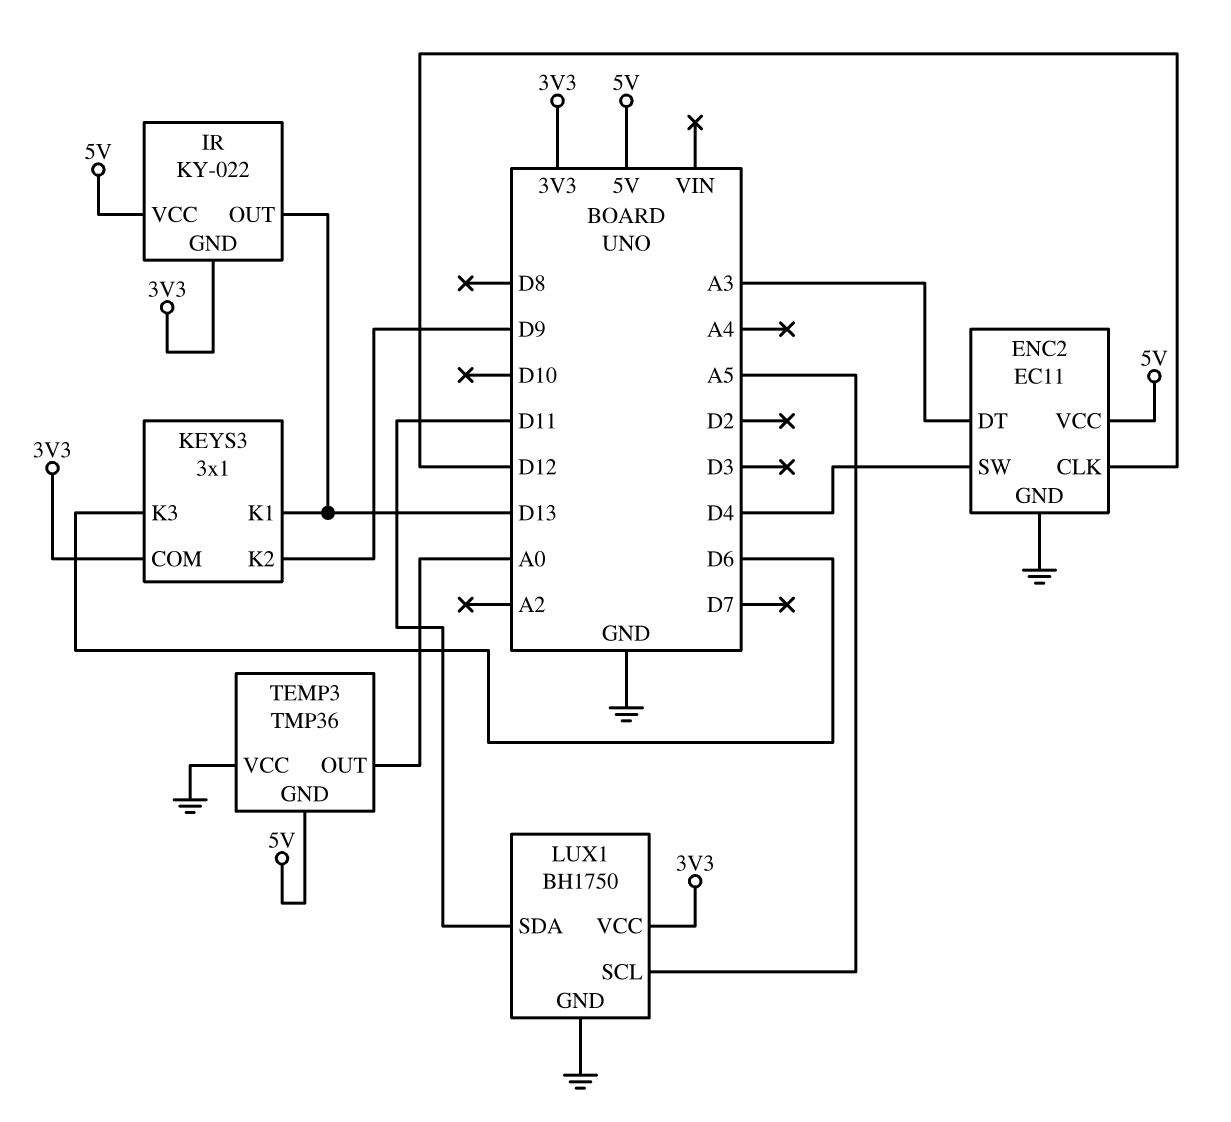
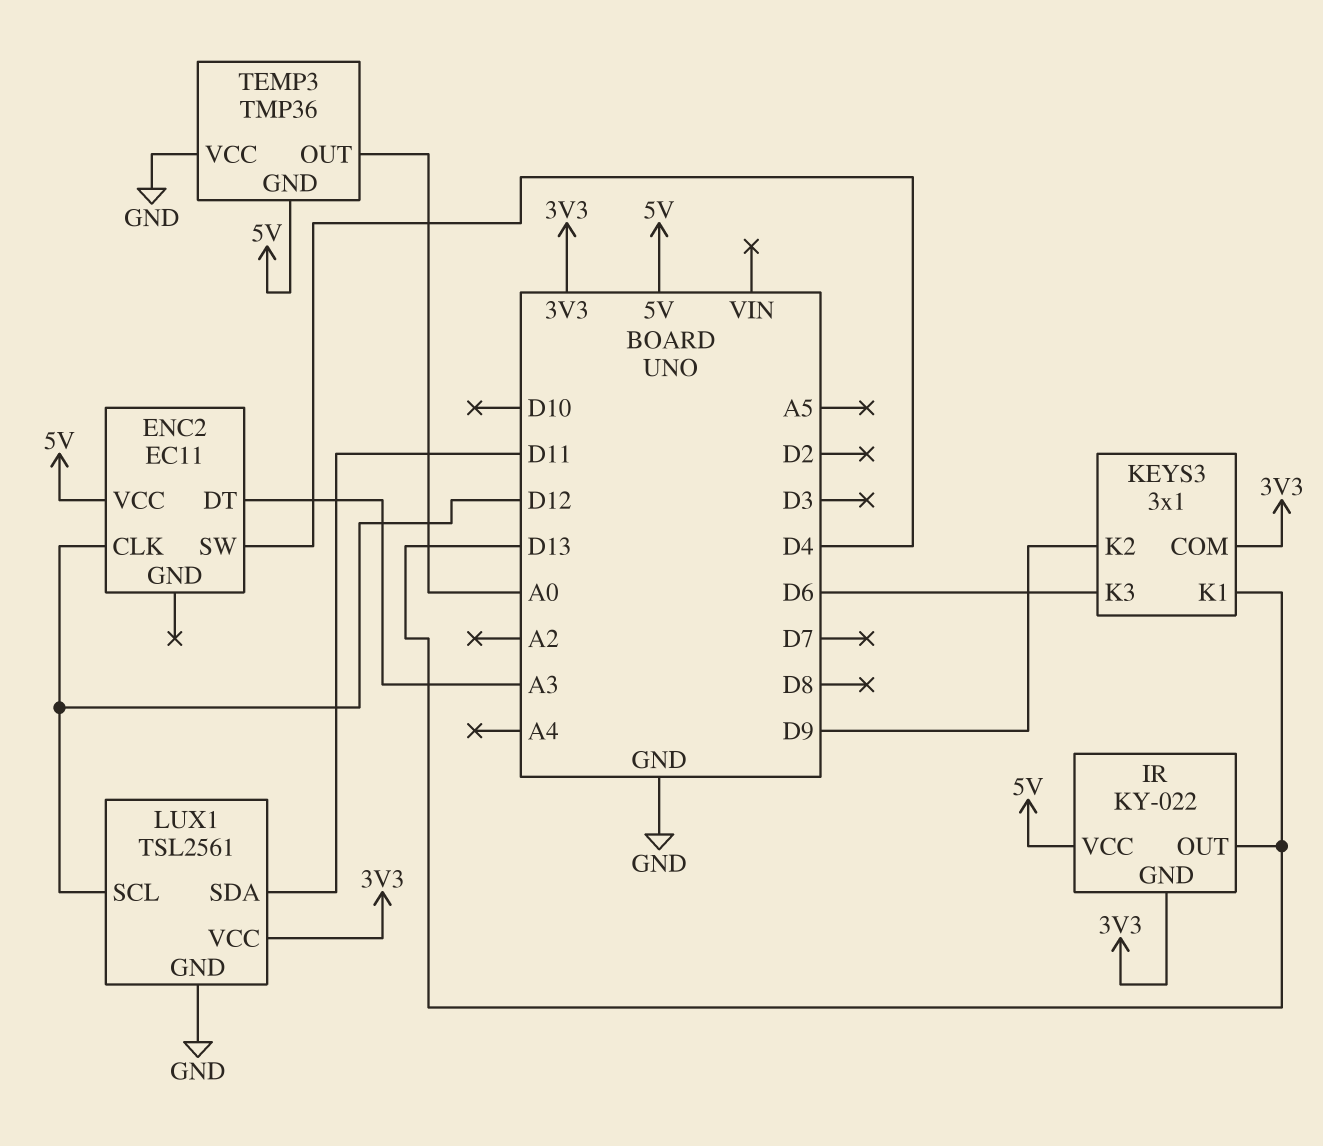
ENC2 pin GND: GND -> none
LUX1: BH1750 -> TSL2561
LUX1 pin SCL: A5 -> D12

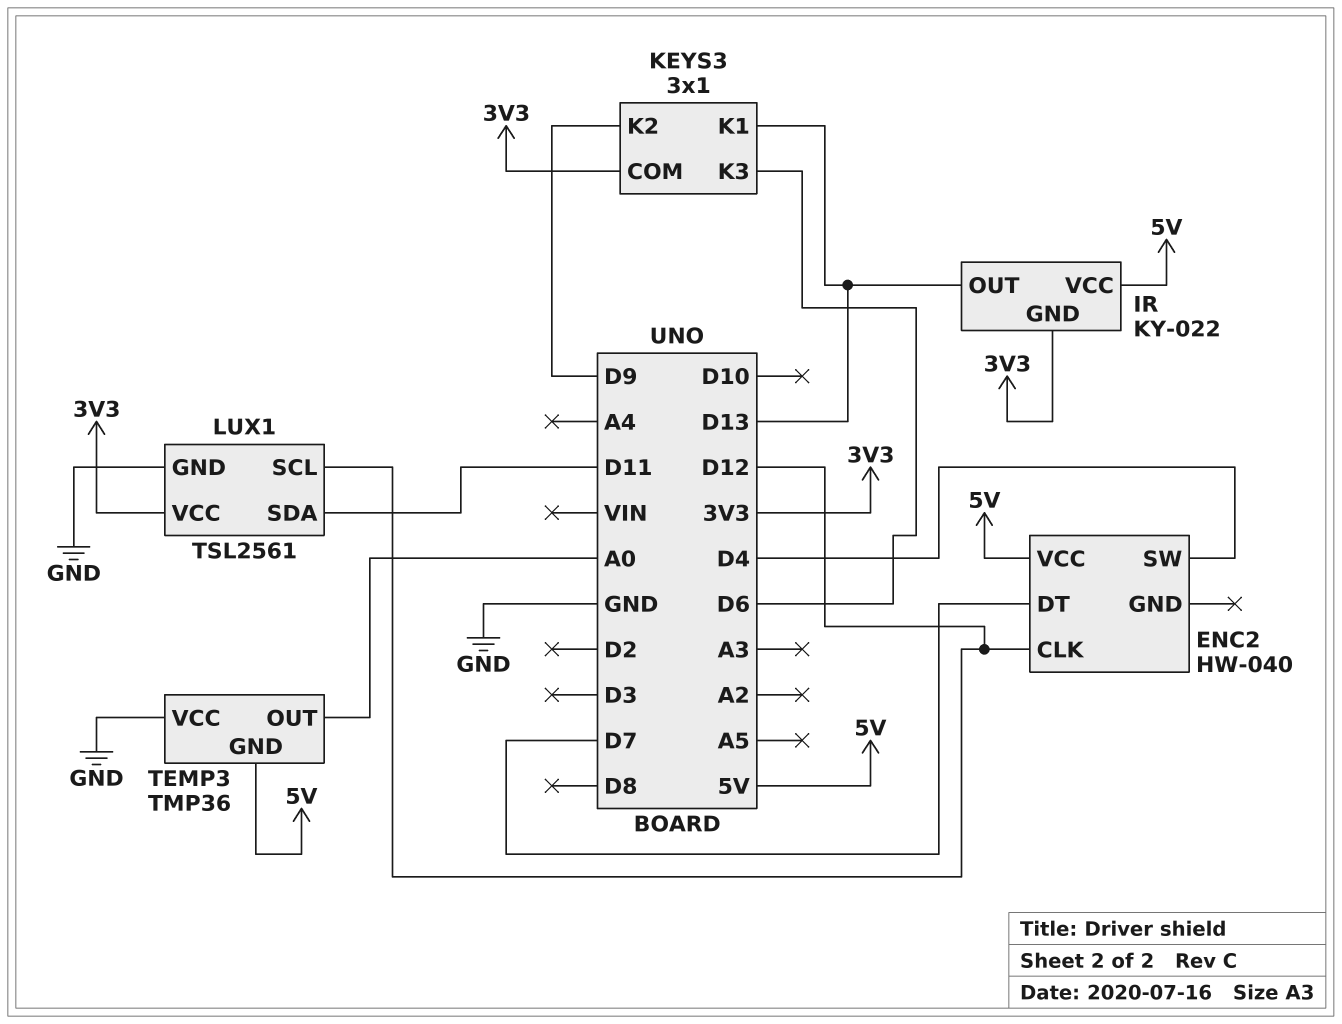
ENC2: EC11 -> HW-040
ENC2 pin DT: A3 -> D7

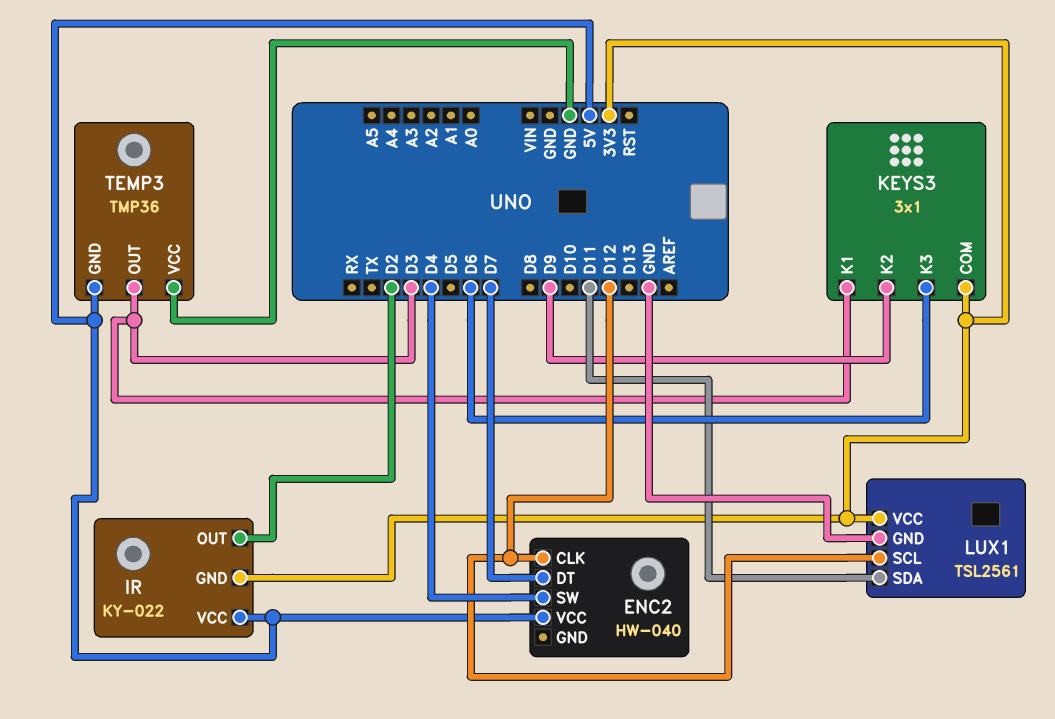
IR pin OUT: D13 -> D2
KEYS3 pin K1: D13 -> D3
TEMP3 pin OUT: A0 -> D3

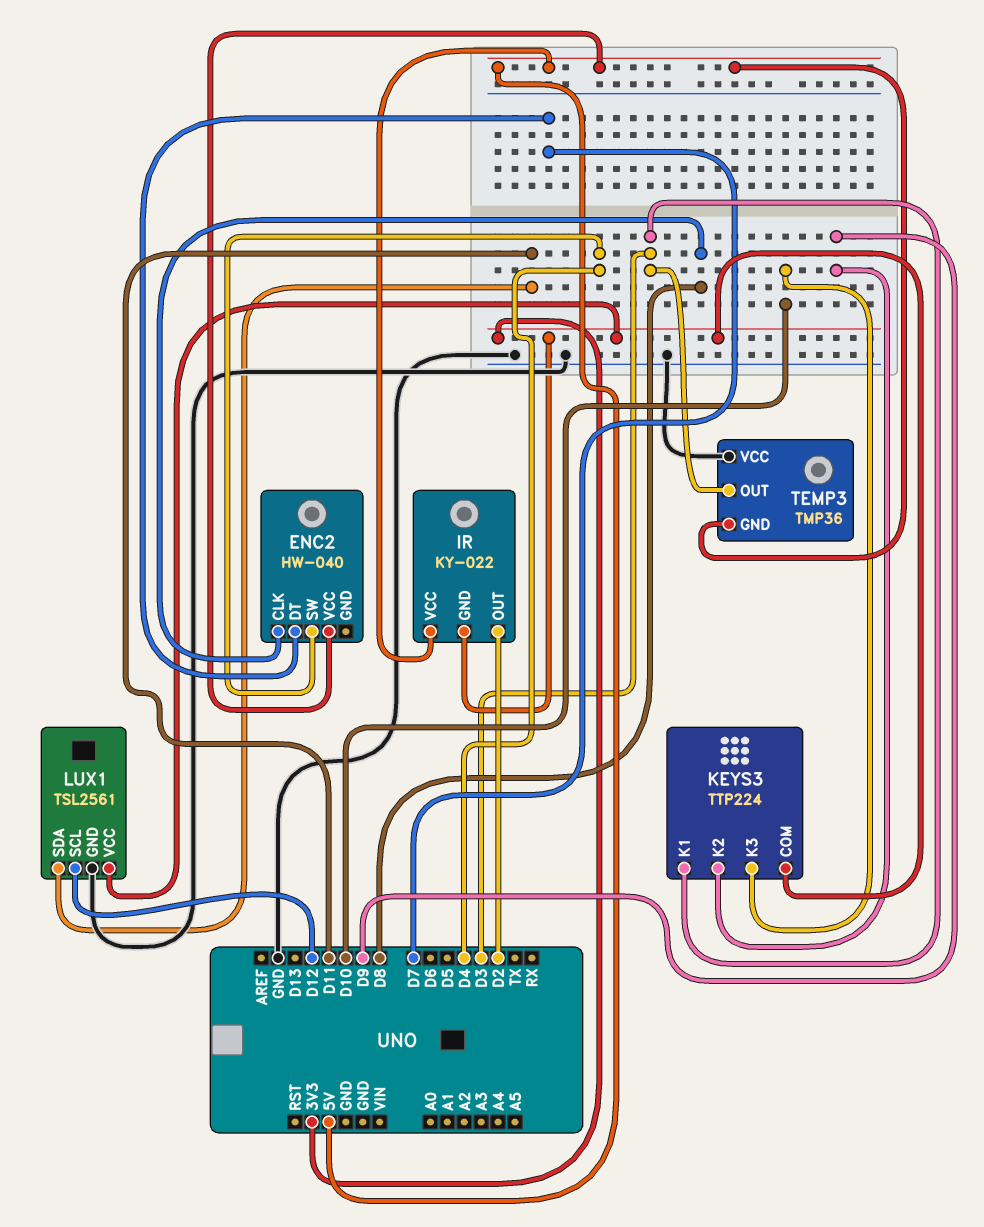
ENC2 pin CLK: D12 -> D8
KEYS3: 3x1 -> TTP224
KEYS3 pin K3: D6 -> D10

